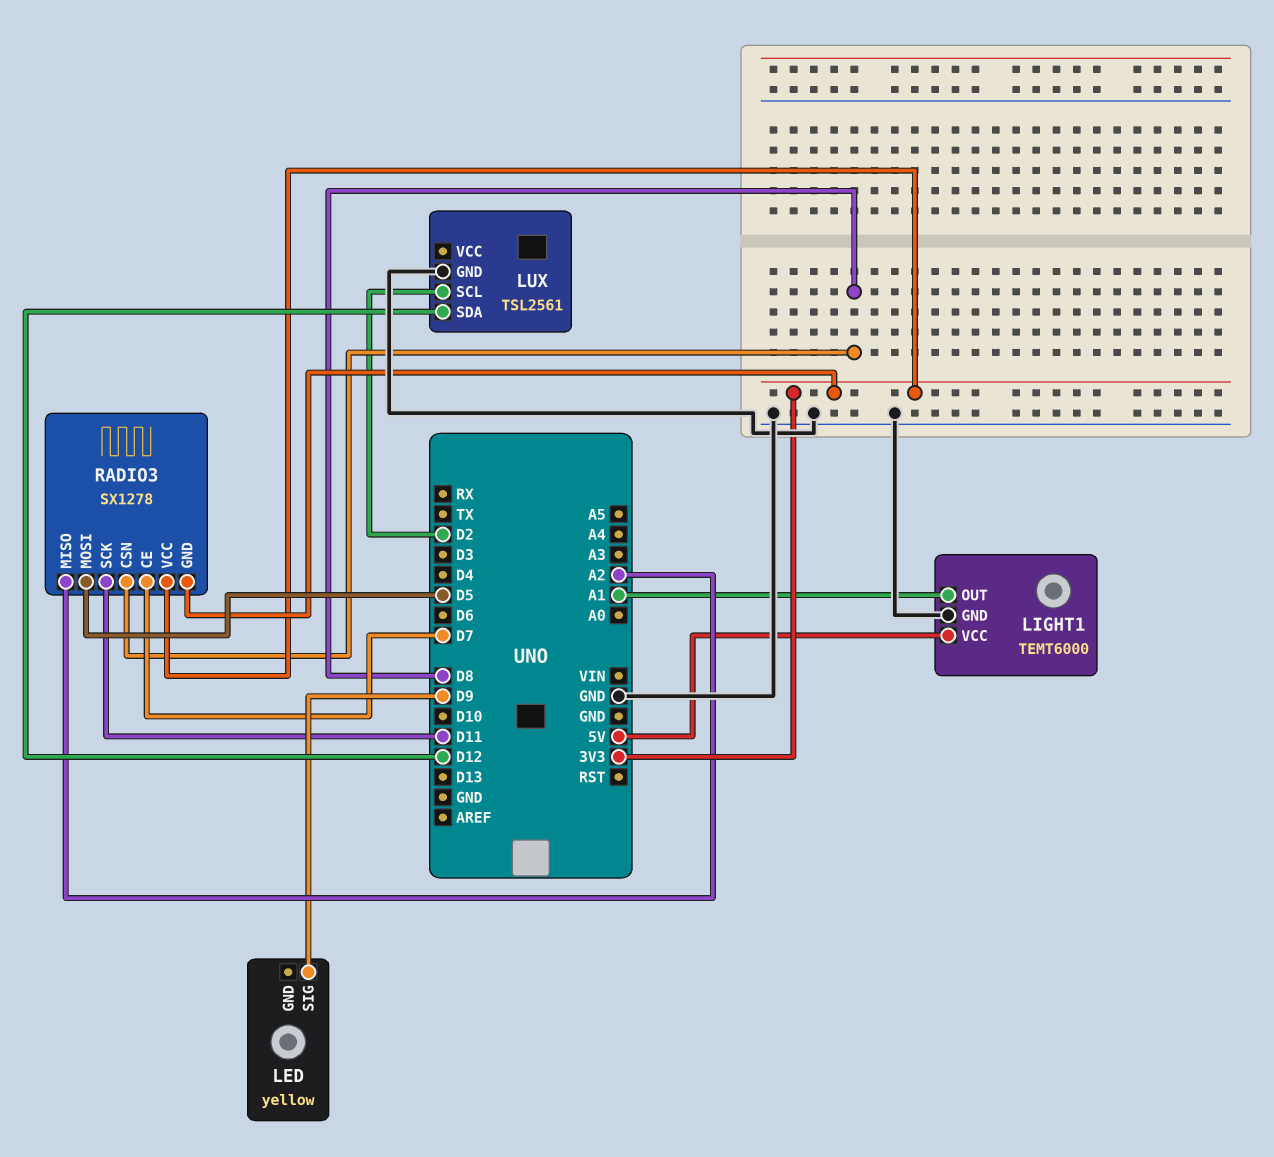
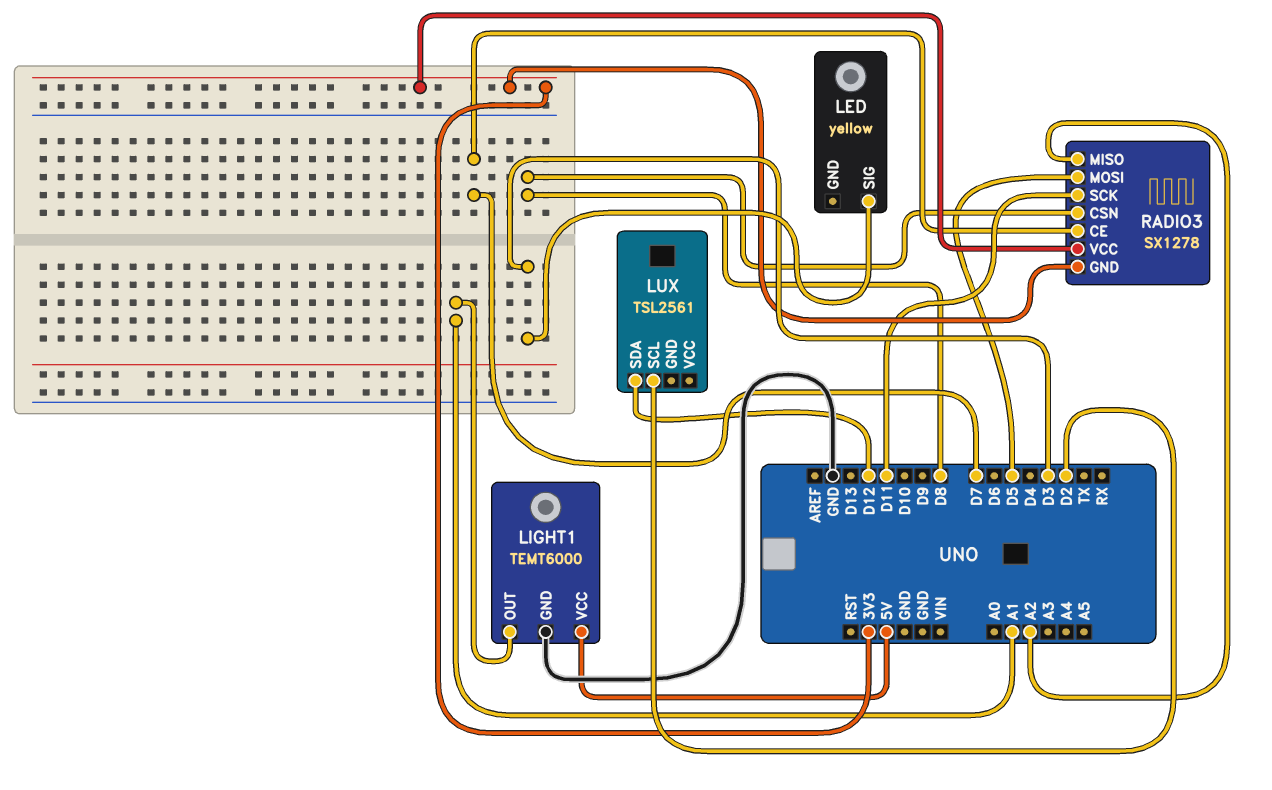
LED pin SIG: D9 -> D3
LUX pin GND: GND -> none

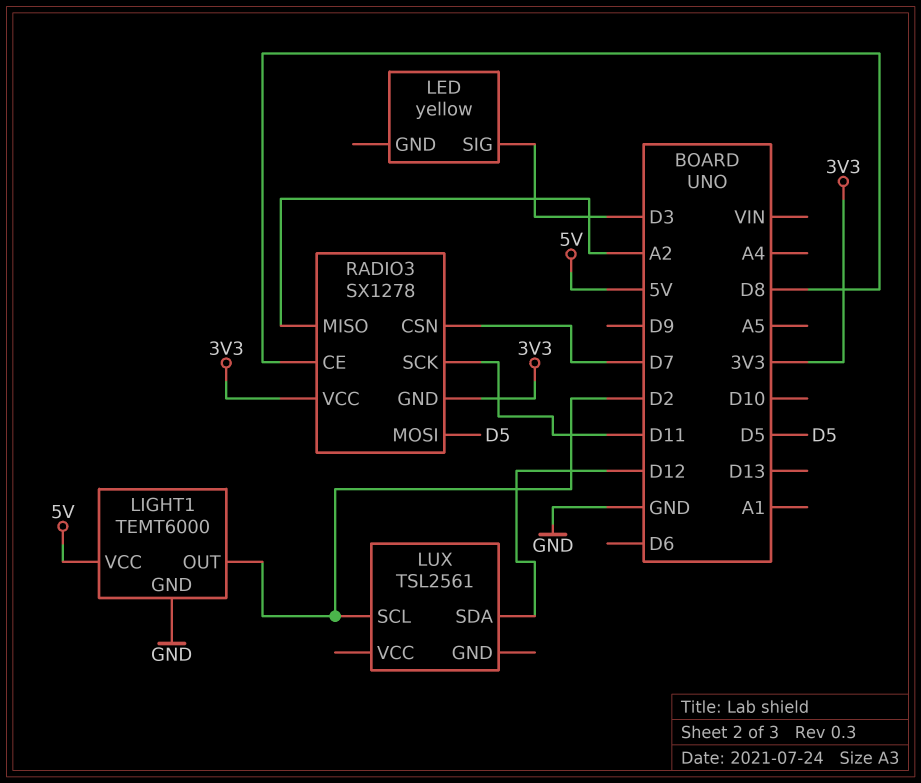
LIGHT1 pin OUT: A1 -> D2
RADIO3 pin CE: D7 -> D8
RADIO3 pin CSN: D8 -> D7

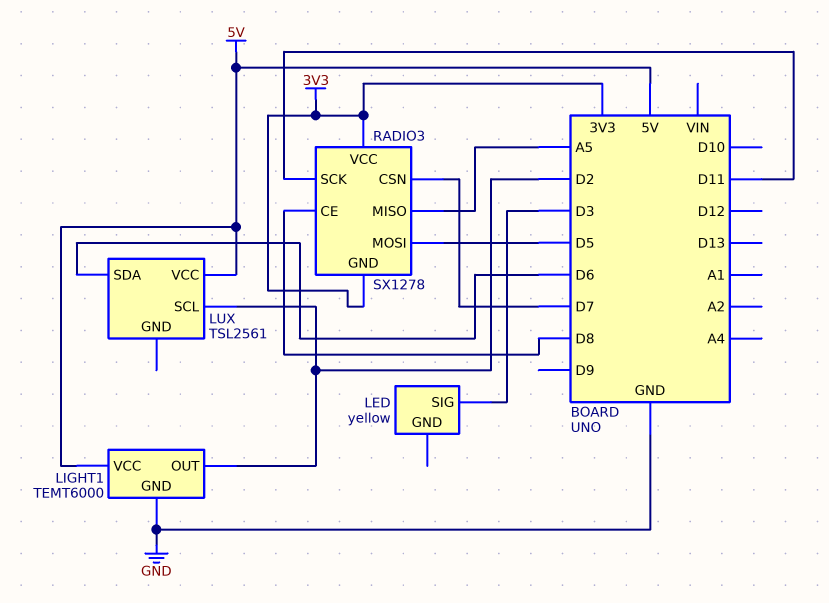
LUX pin SDA: D12 -> D6
LUX pin VCC: none -> 5V
RADIO3 pin MISO: A2 -> A5

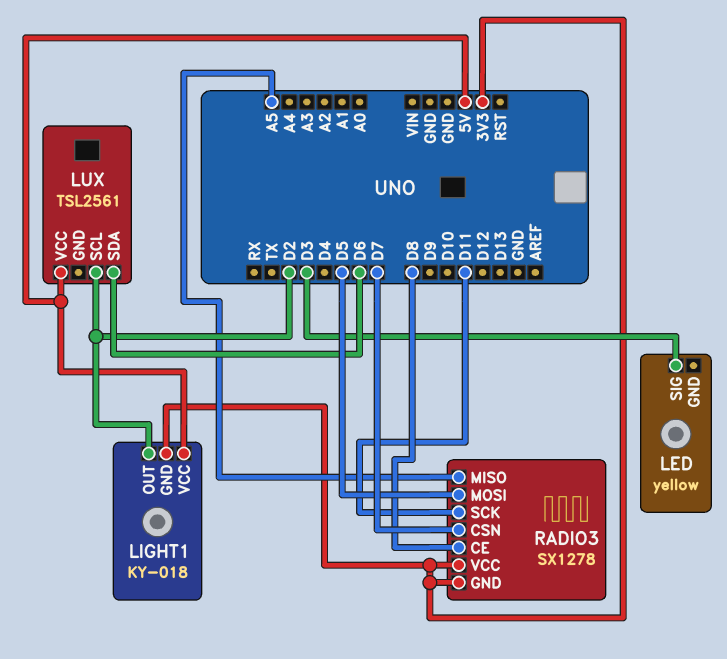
LIGHT1: TEMT6000 -> KY-018
LIGHT1 pin GND: GND -> 3V3

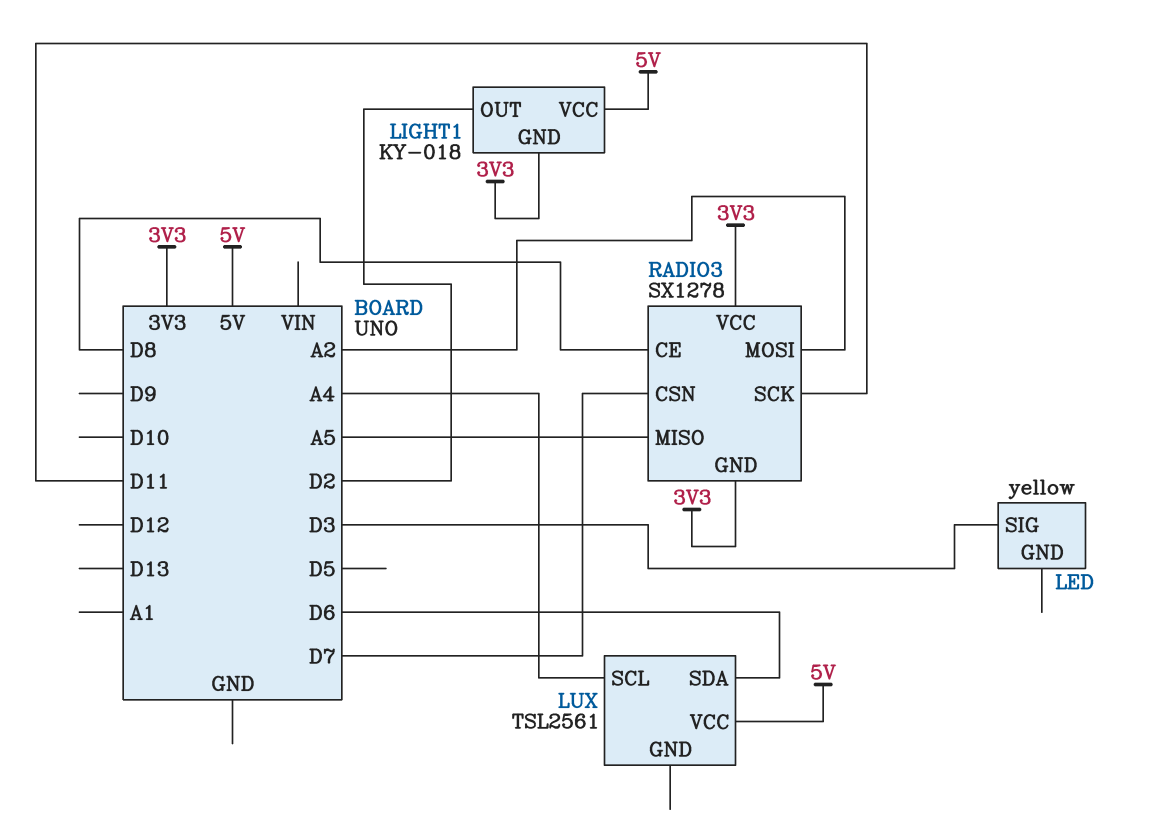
LUX pin SCL: D2 -> A4
RADIO3 pin MOSI: D5 -> A2

